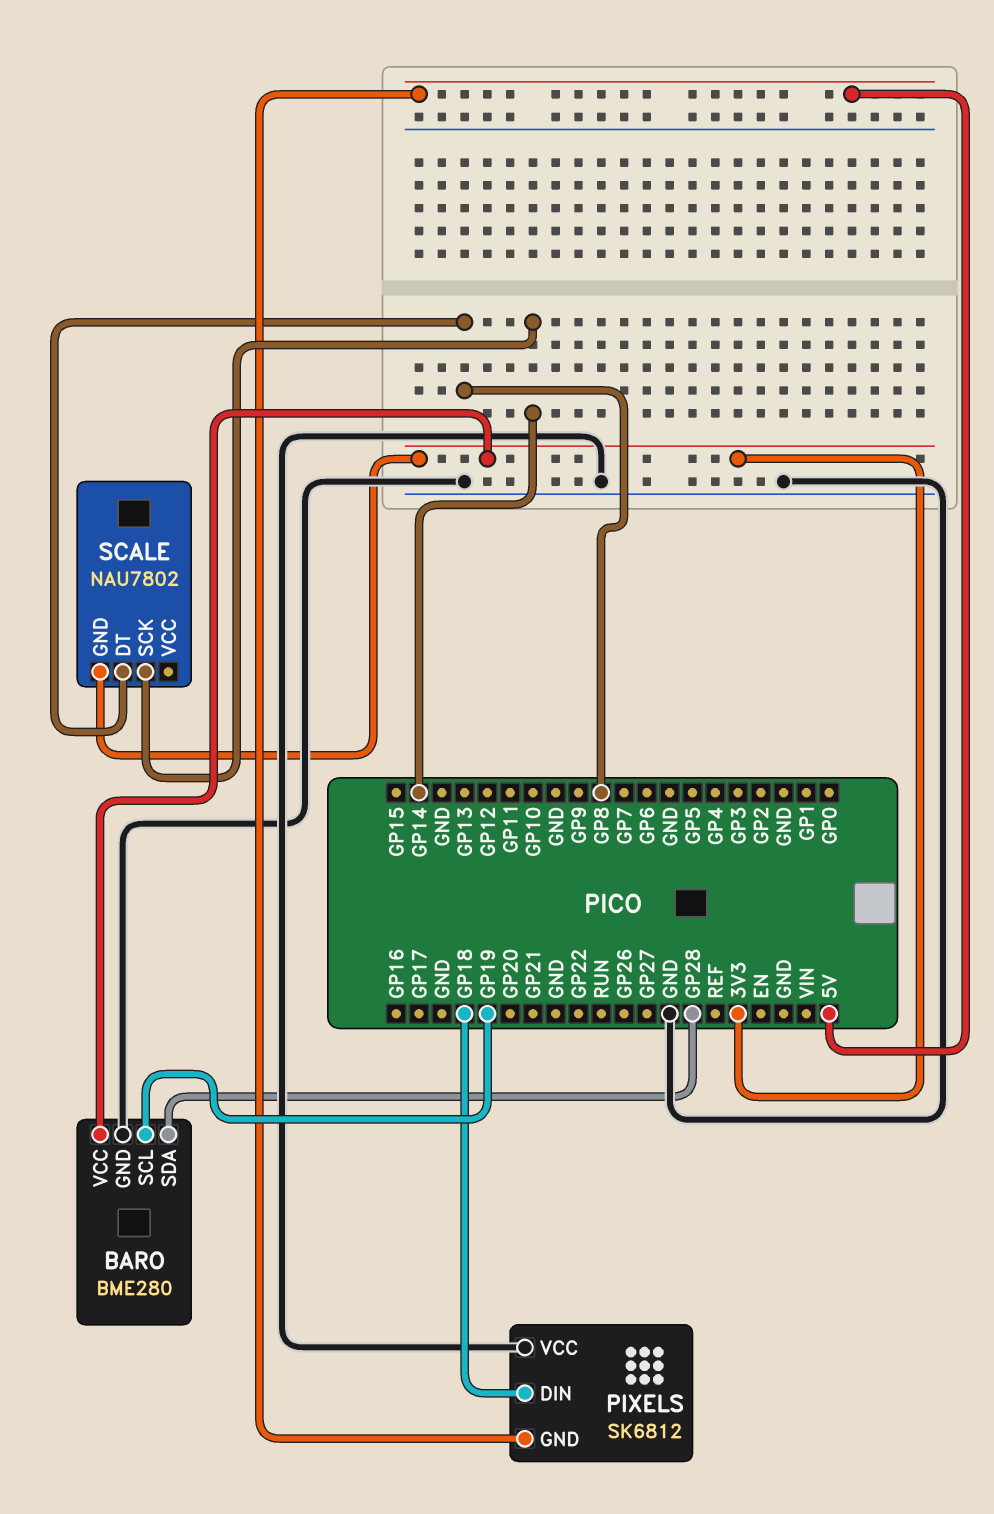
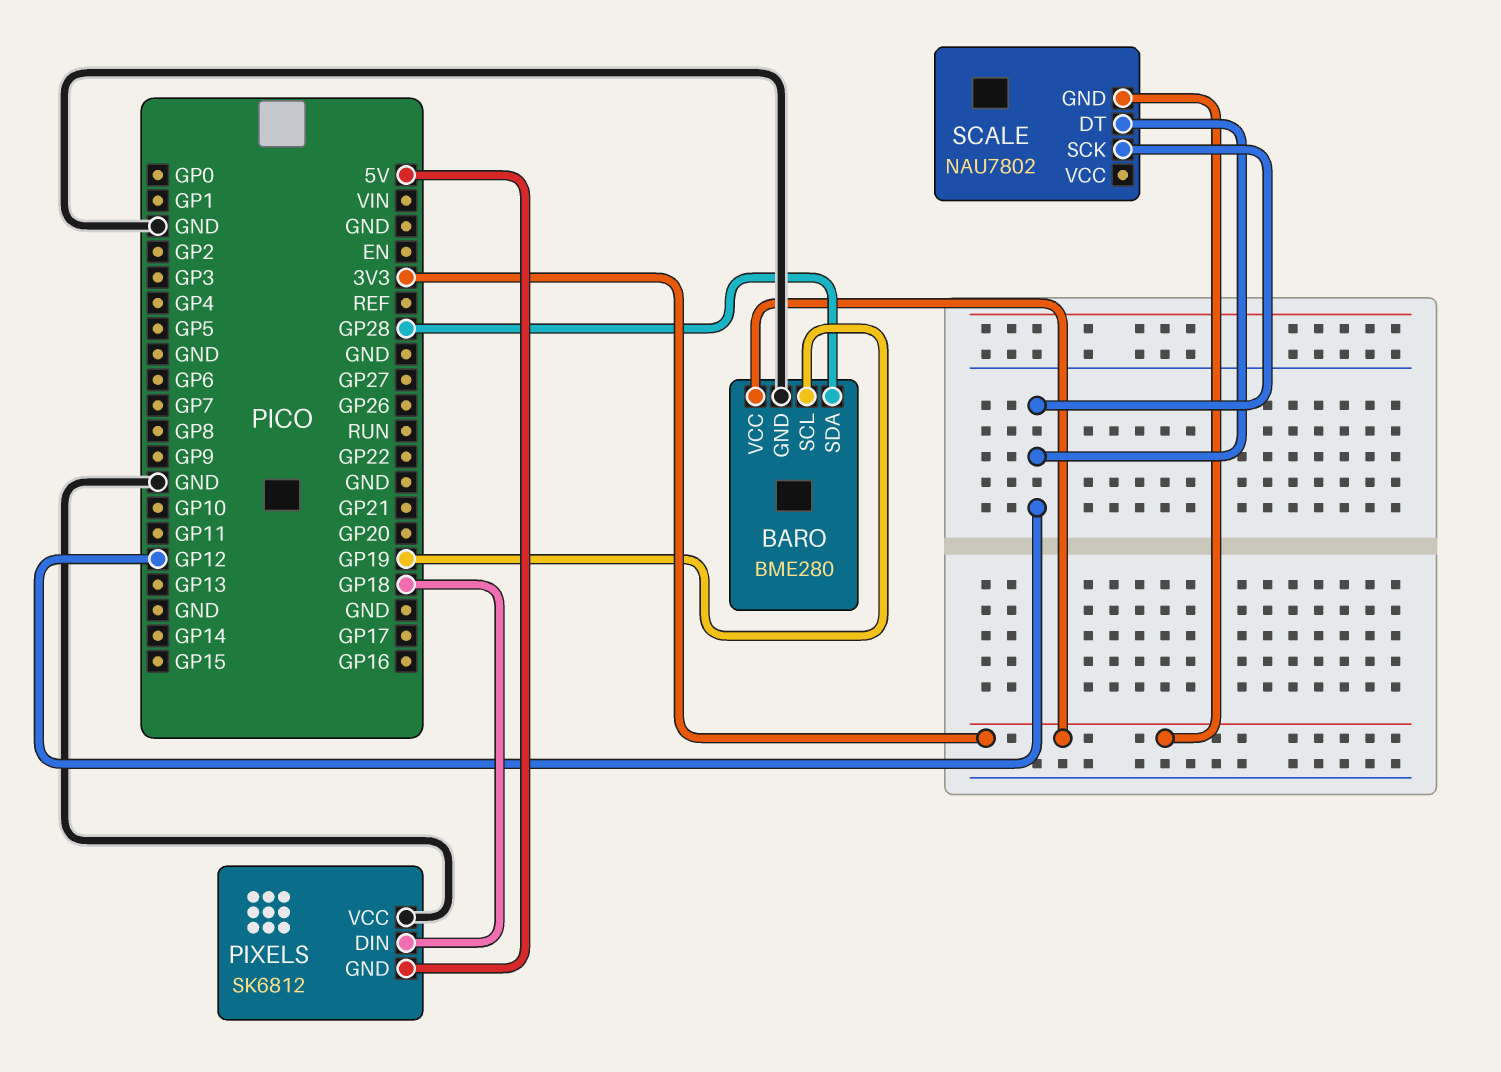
SCALE pin DT: GP8 -> GP12
SCALE pin SCK: GP14 -> GP12

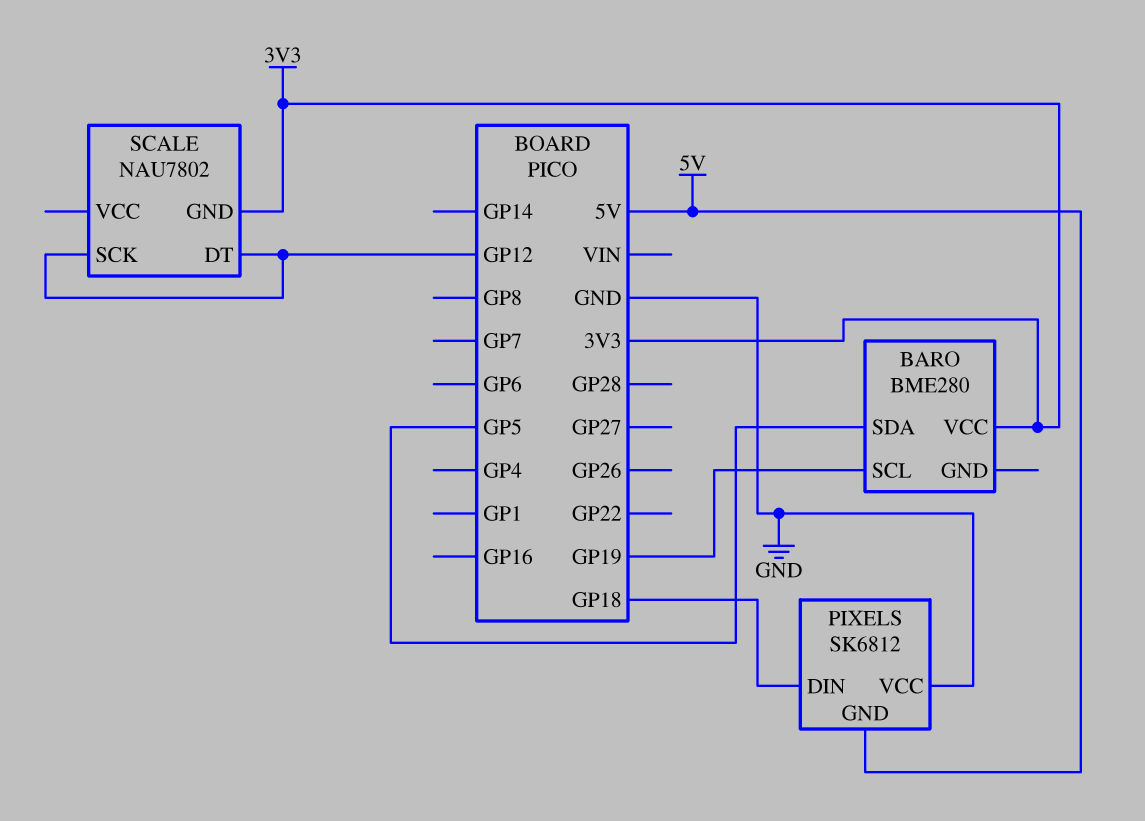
BARO pin GND: GND -> none
BARO pin SDA: GP28 -> GP5

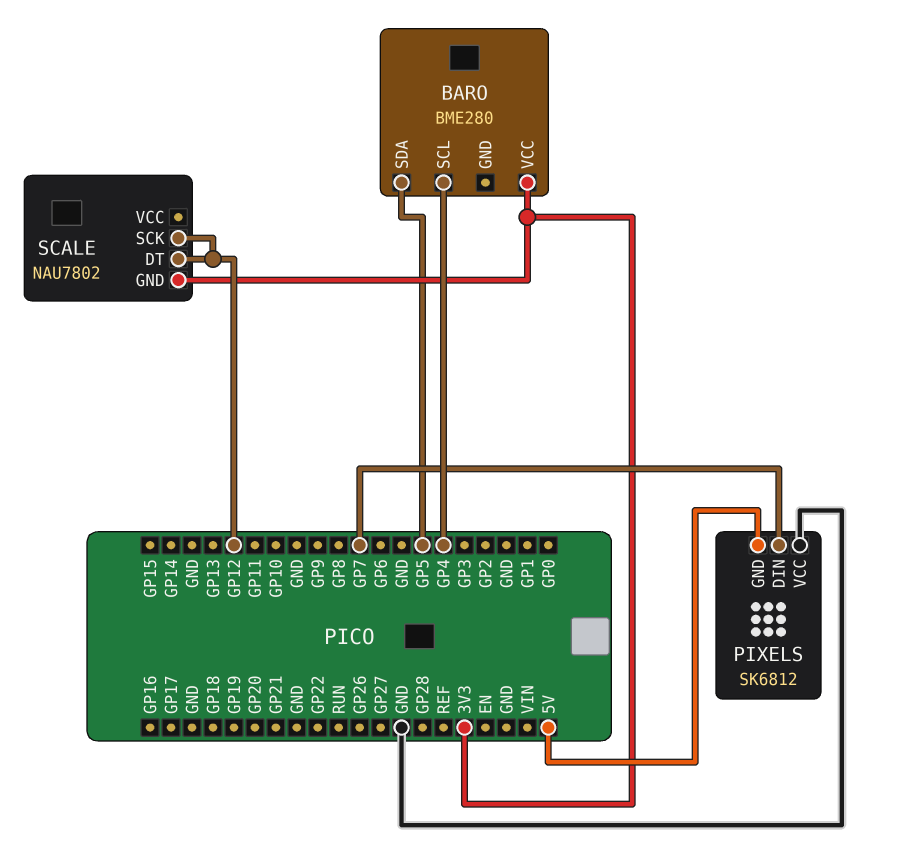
BARO pin SCL: GP19 -> GP4
PIXELS pin DIN: GP18 -> GP7

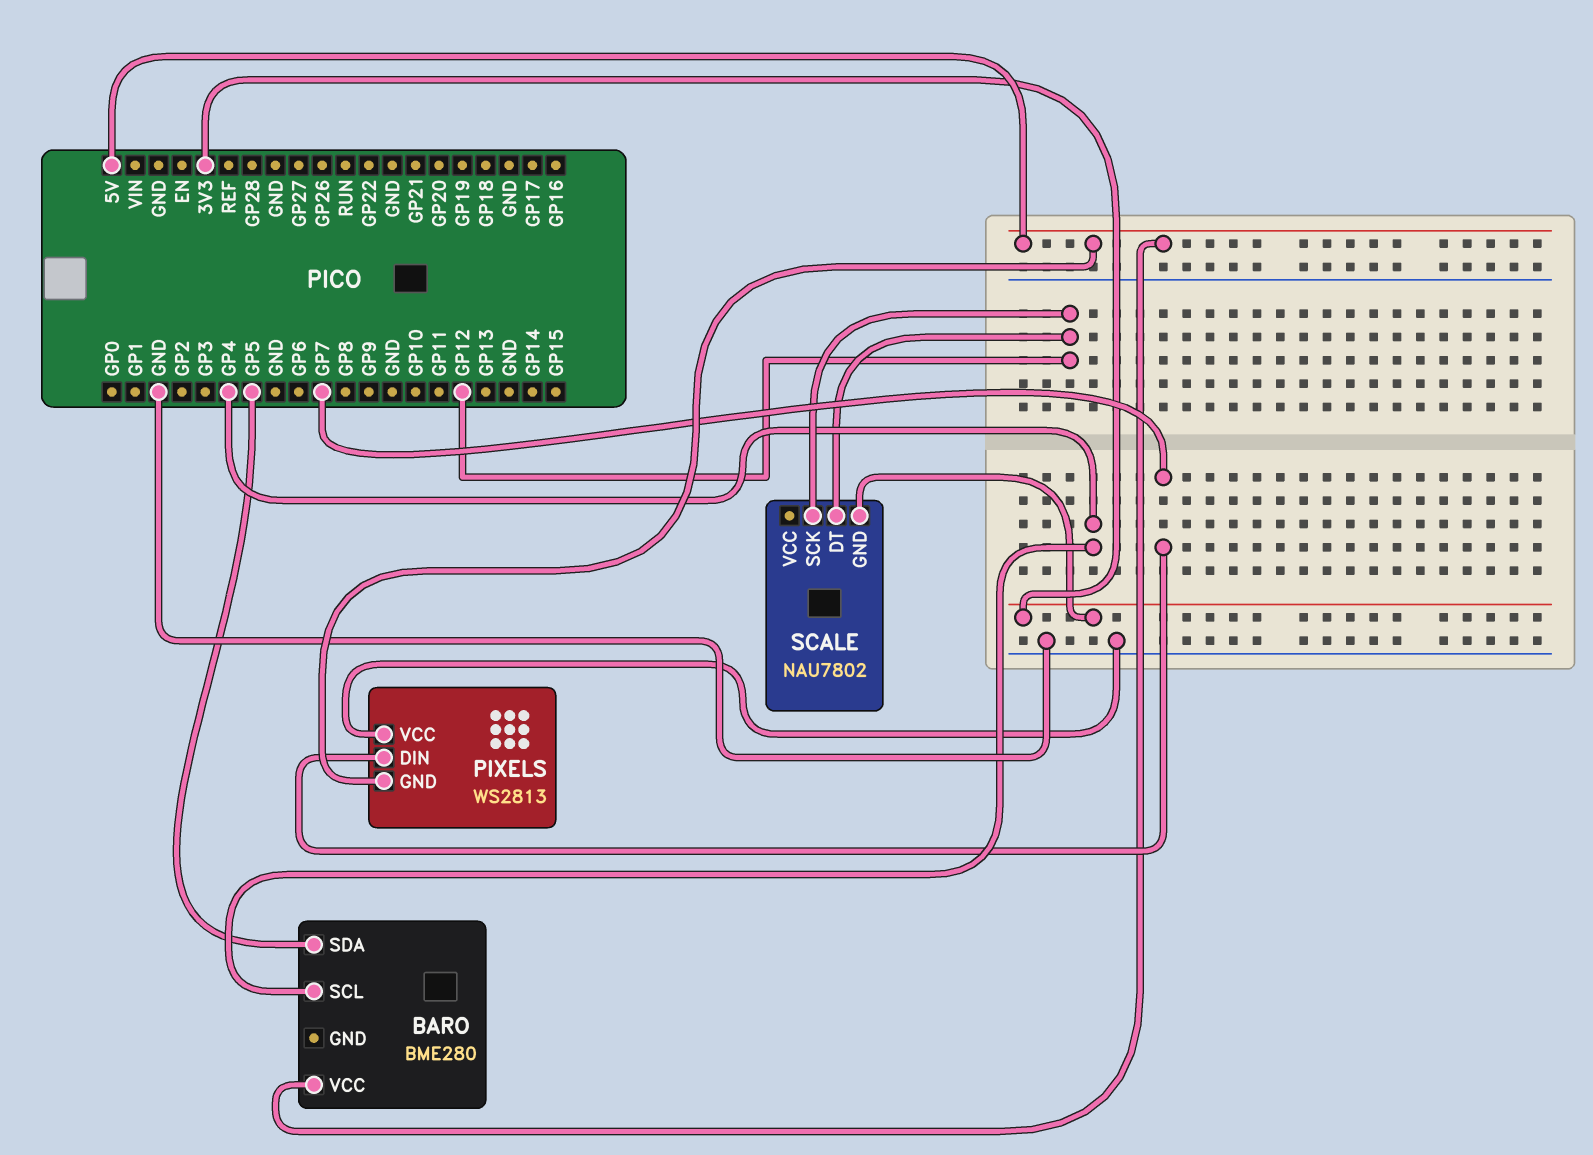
BARO pin VCC: 3V3 -> 5V
PIXELS: SK6812 -> WS2813

